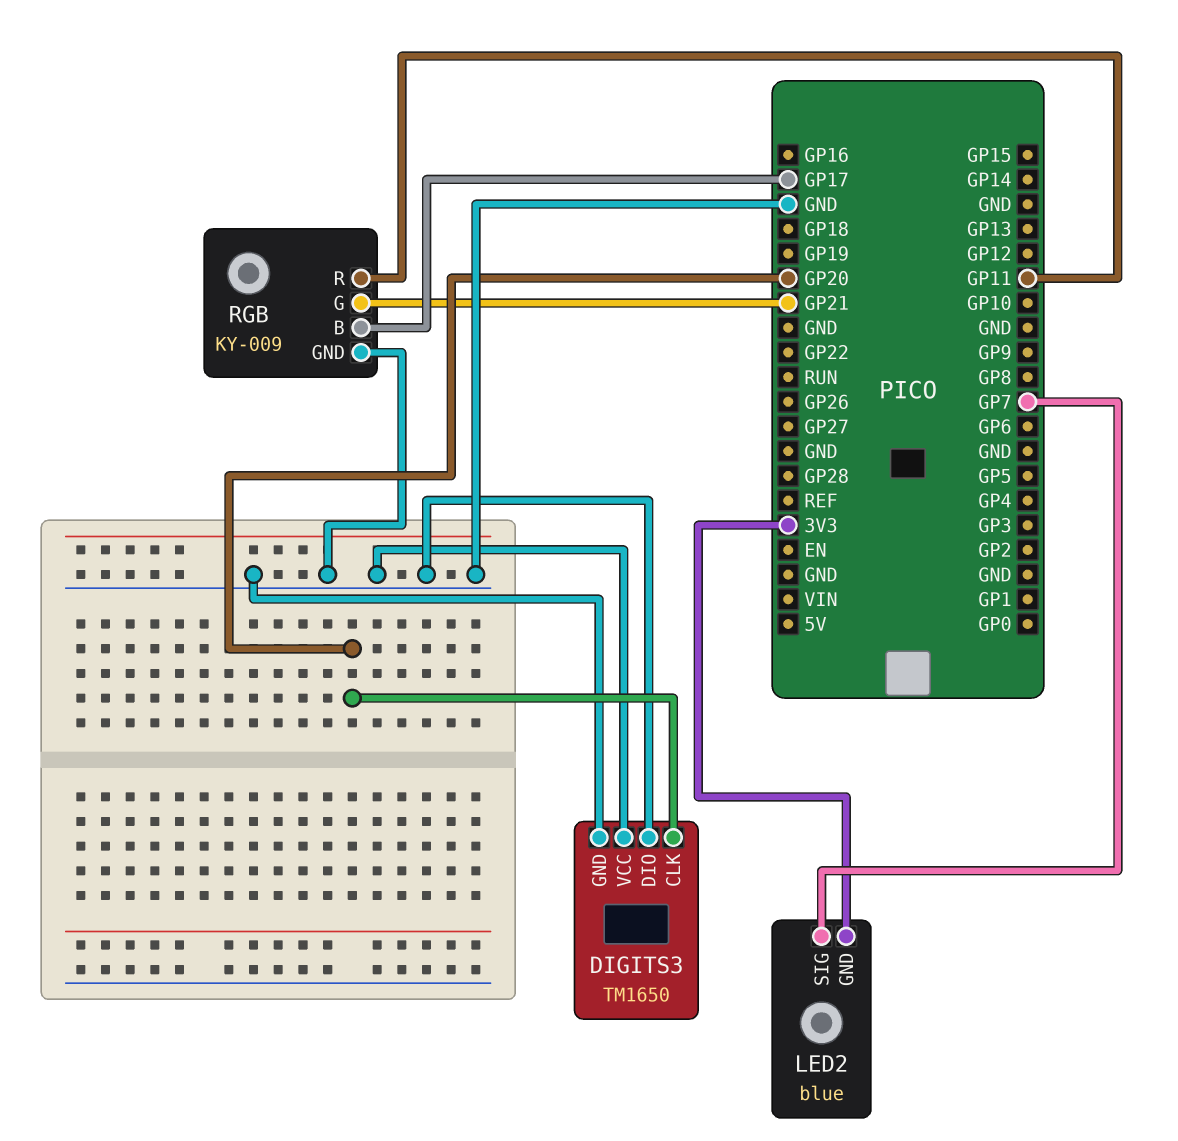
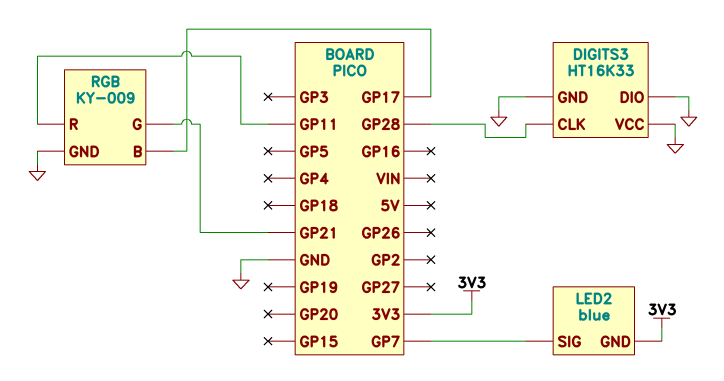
DIGITS3: TM1650 -> HT16K33
DIGITS3 pin CLK: GP20 -> GP28

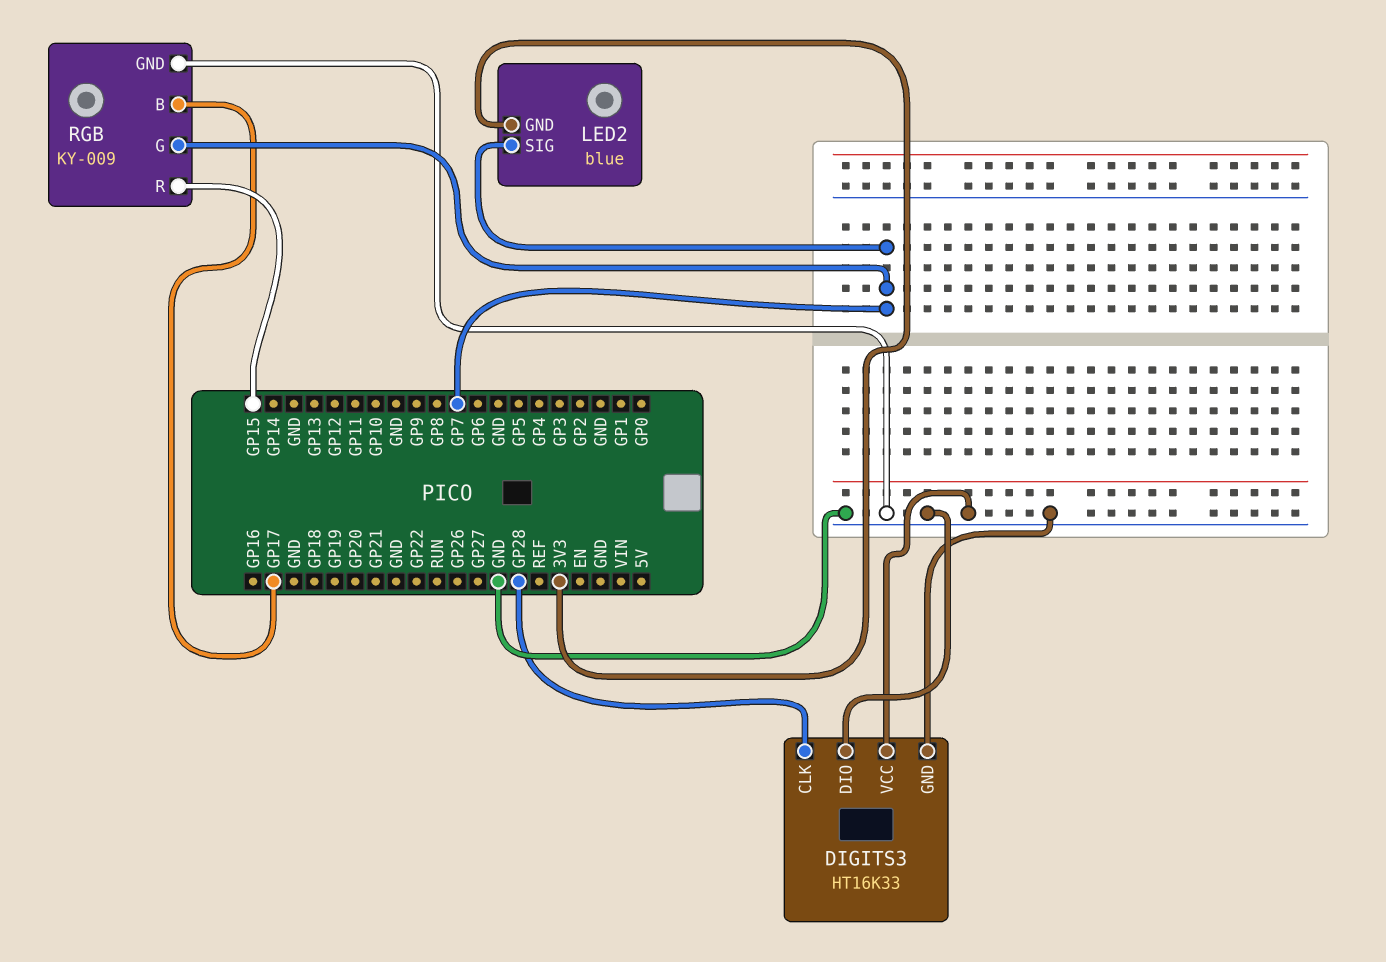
RGB pin G: GP21 -> GP7
RGB pin R: GP11 -> GP15

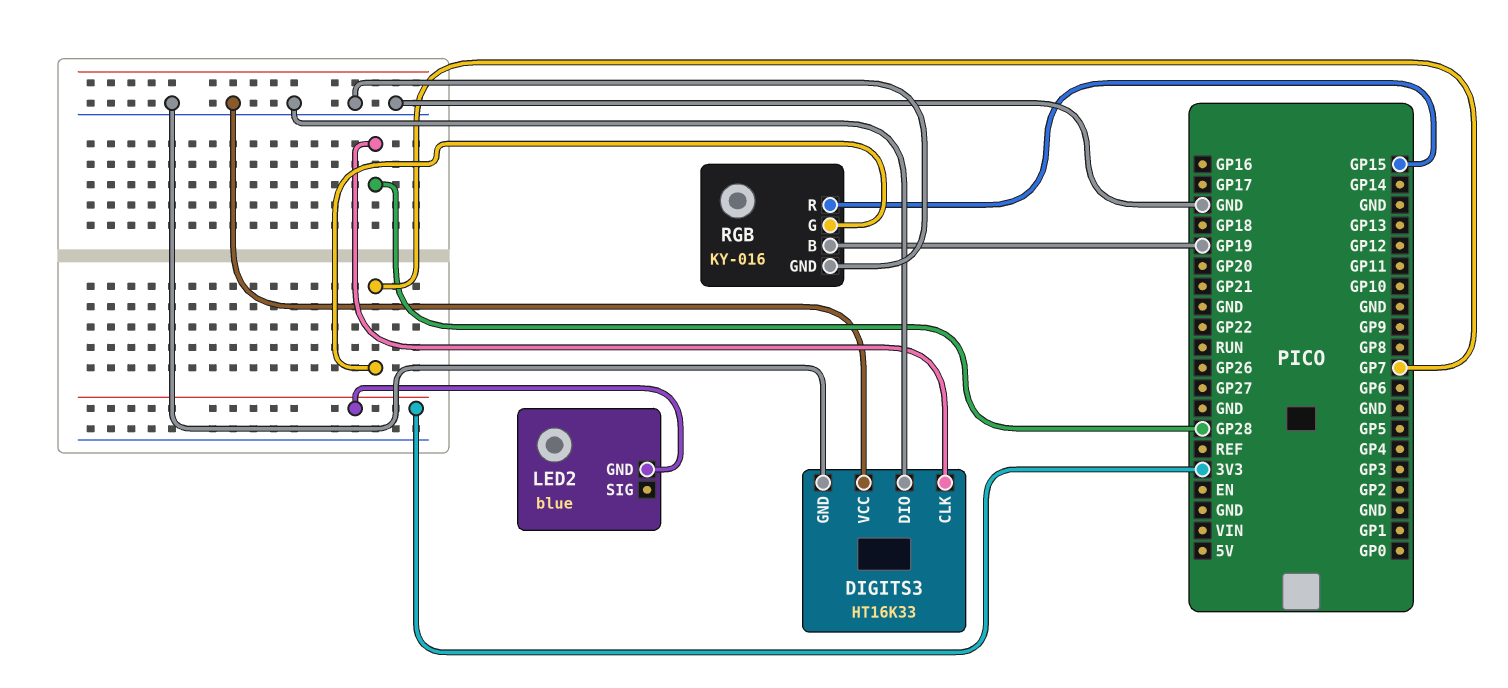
LED2 pin SIG: GP7 -> none
RGB: KY-009 -> KY-016
RGB pin B: GP17 -> GP19

